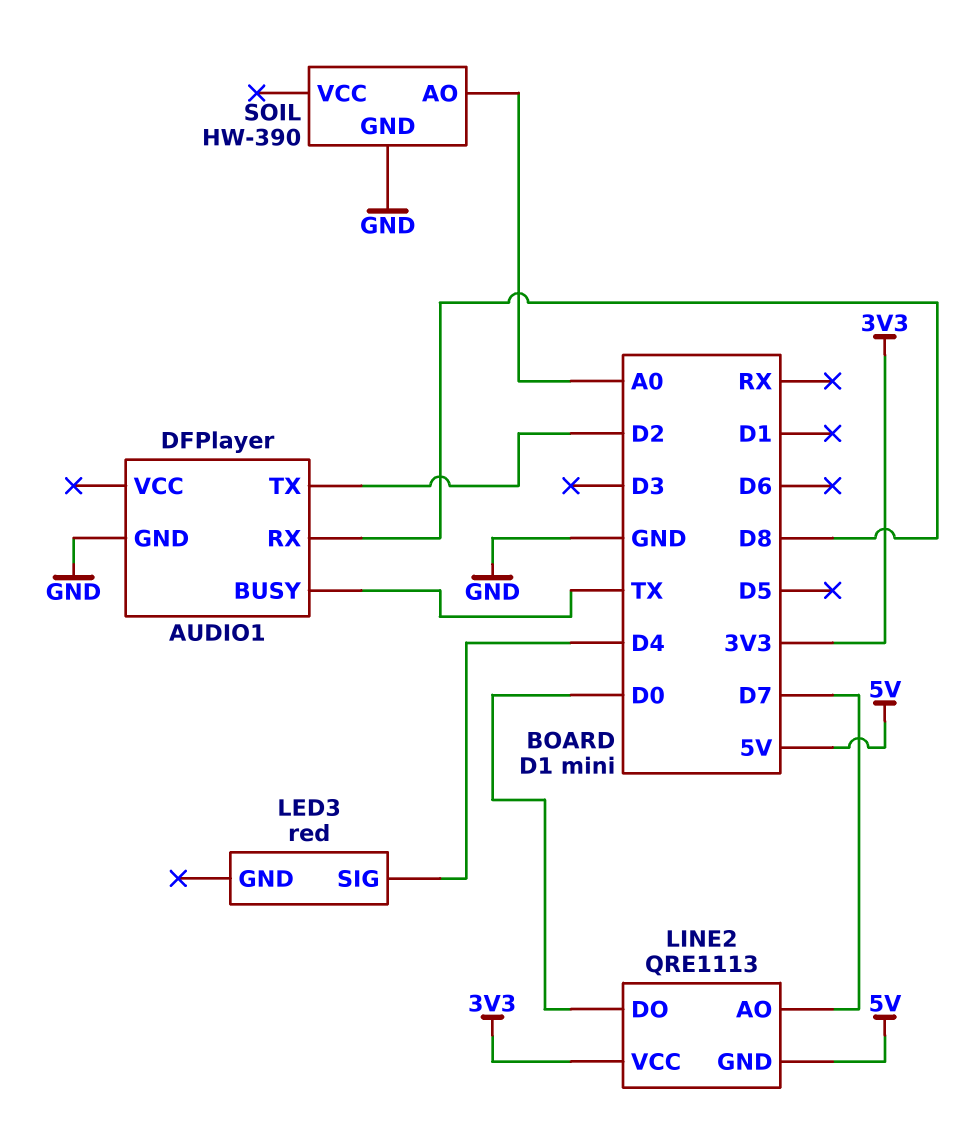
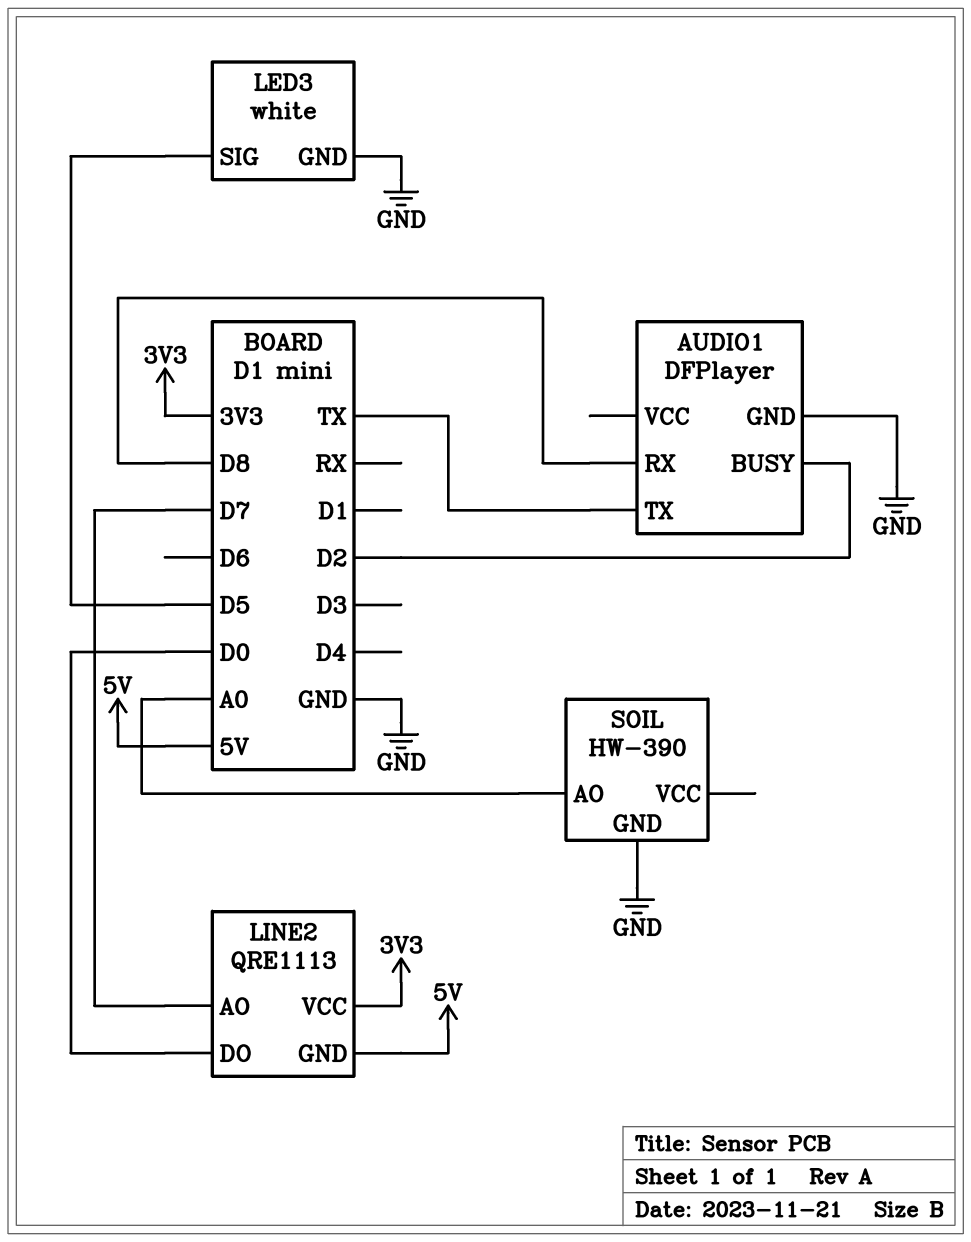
AUDIO1 pin BUSY: TX -> D2
AUDIO1 pin TX: D2 -> TX
LED3: red -> white
LED3 pin GND: none -> GND
LED3 pin SIG: D4 -> D5

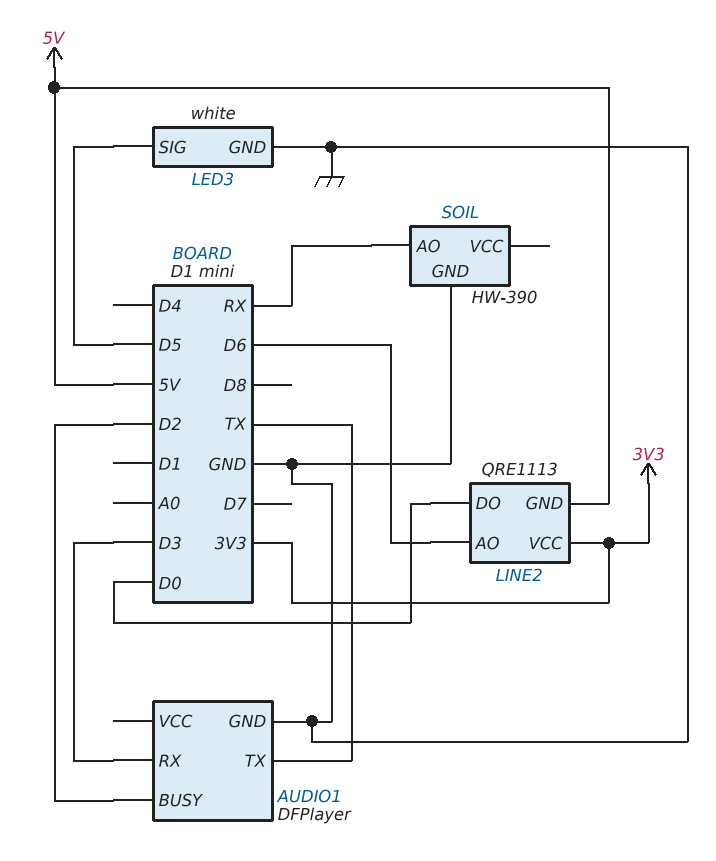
AUDIO1 pin RX: D8 -> D3
LINE2 pin AO: D7 -> D6
SOIL pin AO: A0 -> RX

